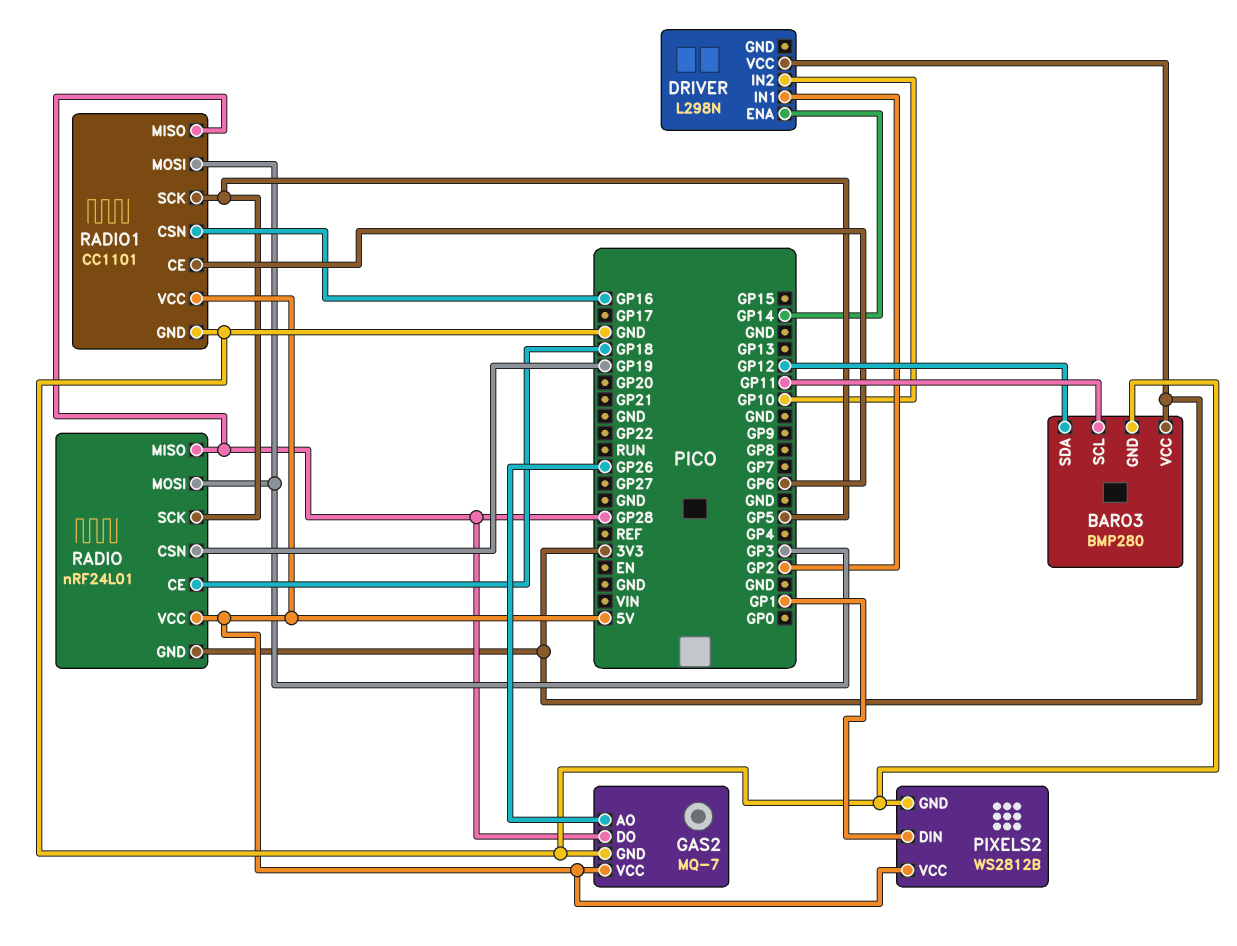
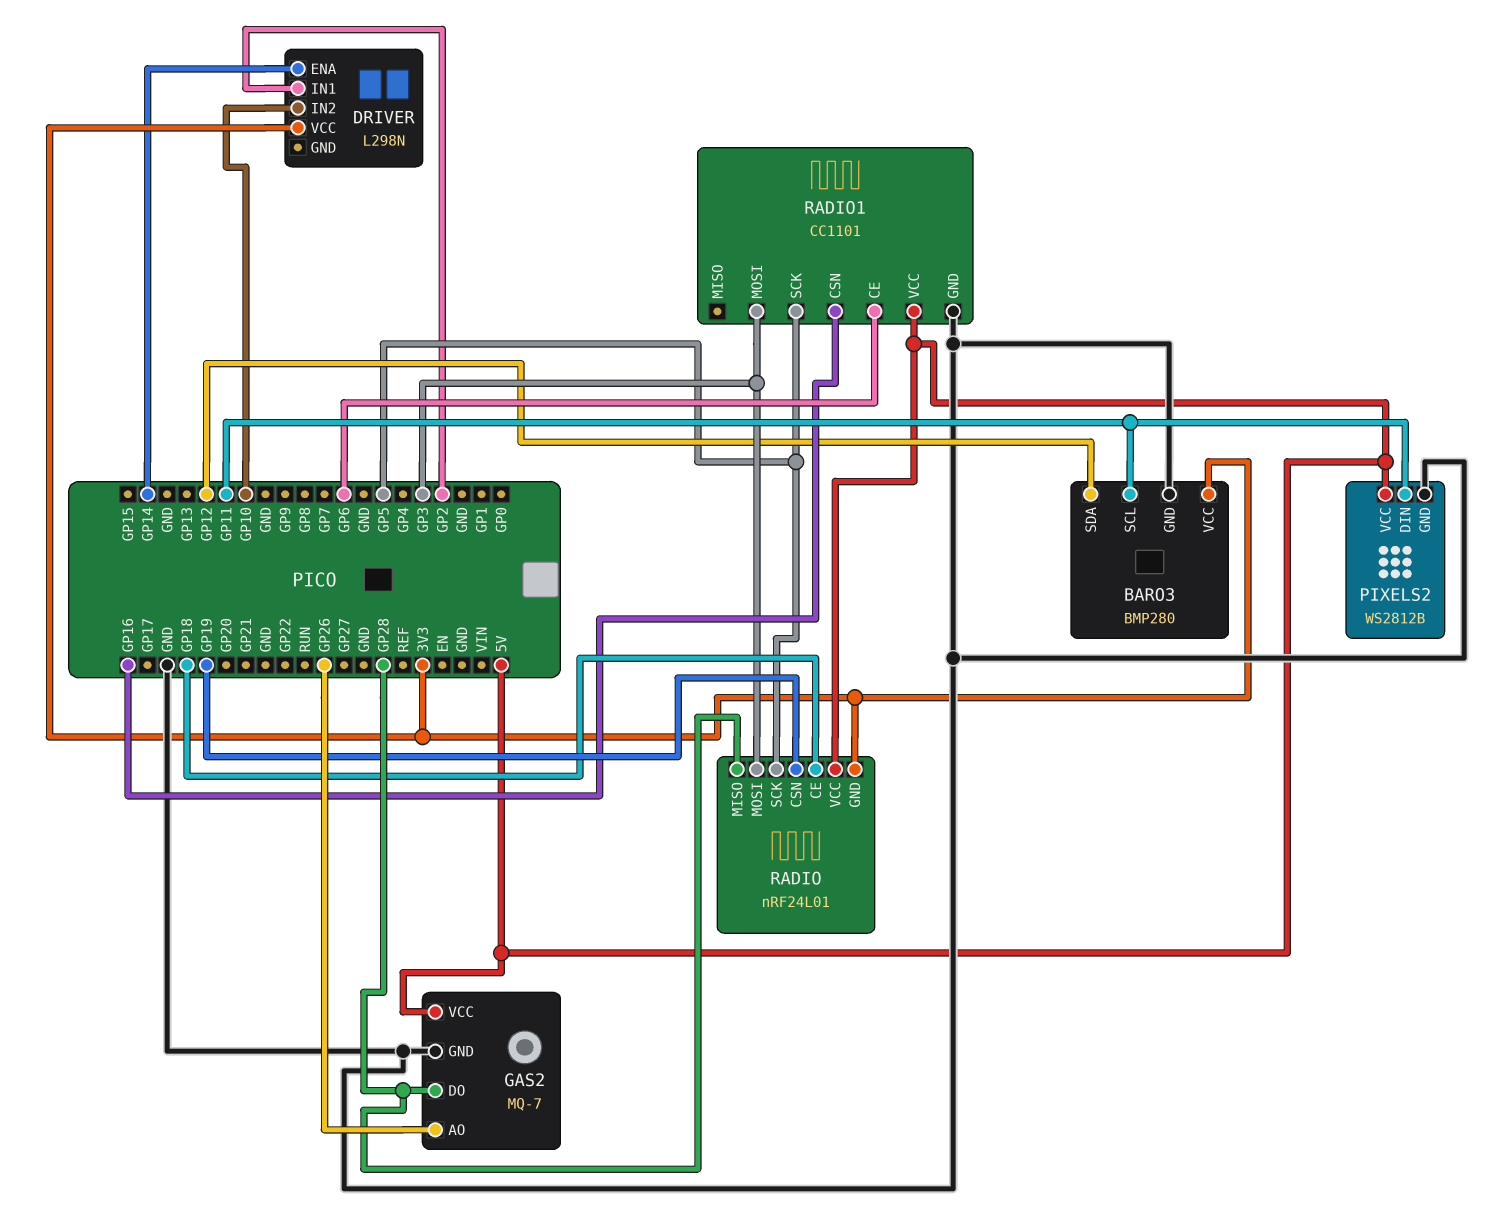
PIXELS2 pin DIN: GP1 -> GP11
RADIO1 pin MISO: GP28 -> none

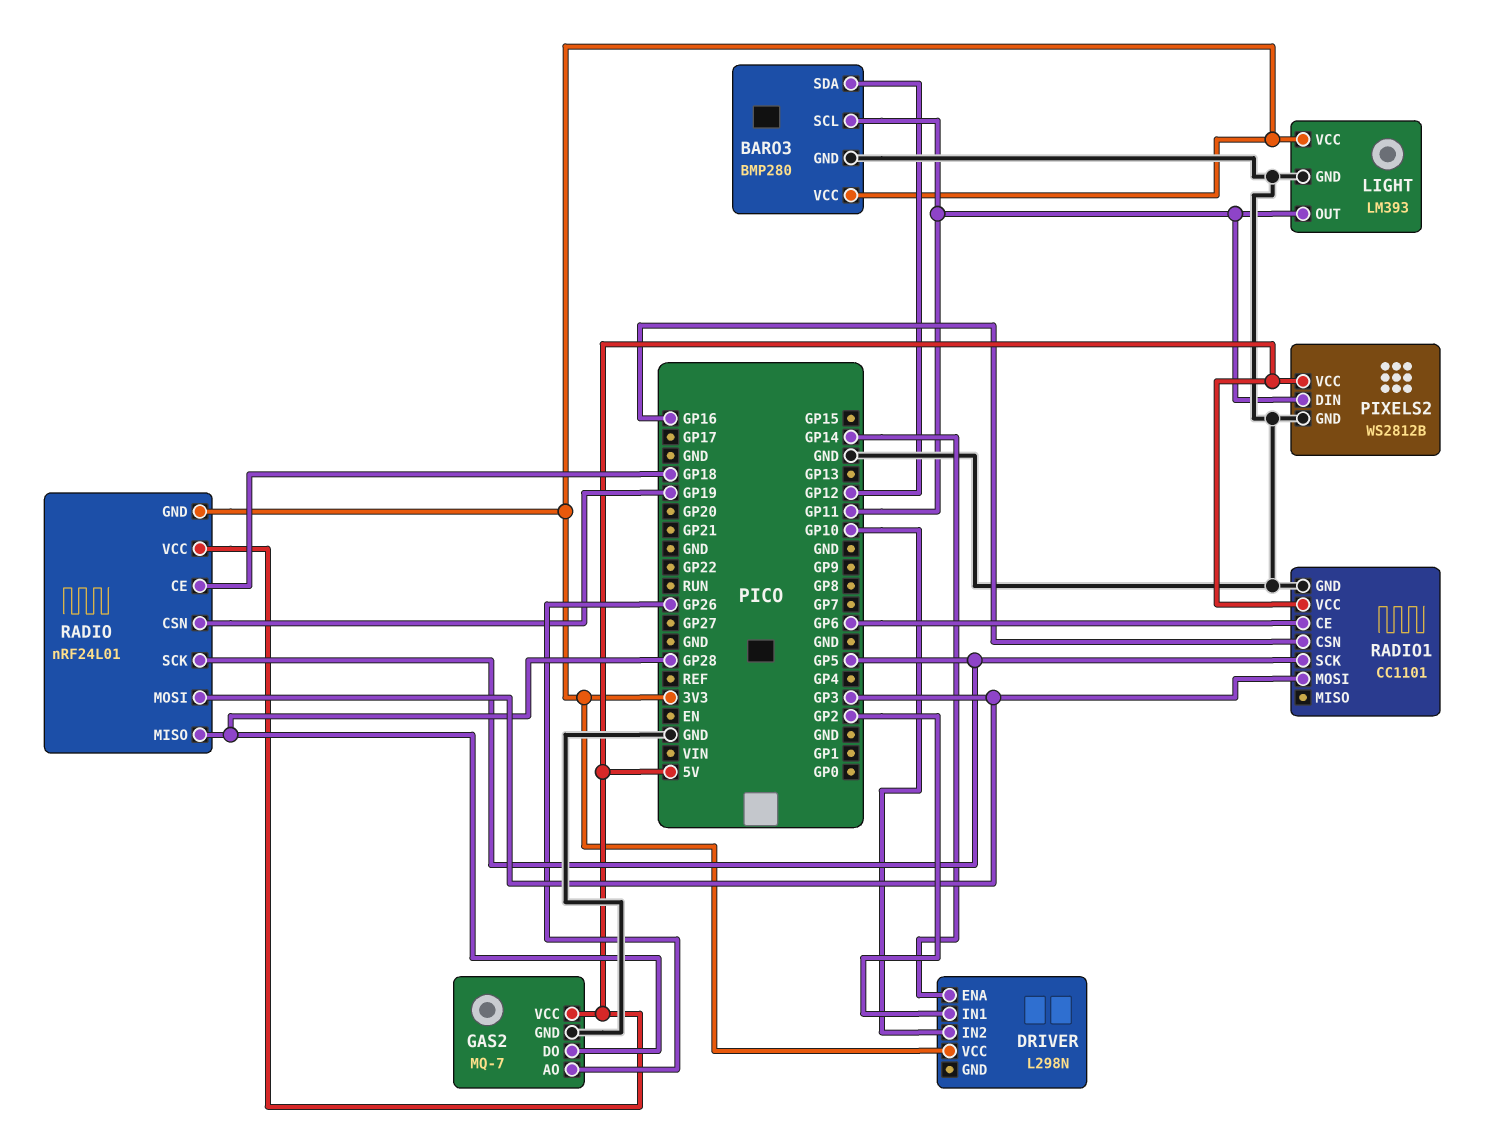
LIGHT: none -> LM393
LIGHT pin GND: none -> GND
LIGHT pin OUT: none -> GP11
LIGHT pin VCC: none -> 3V3

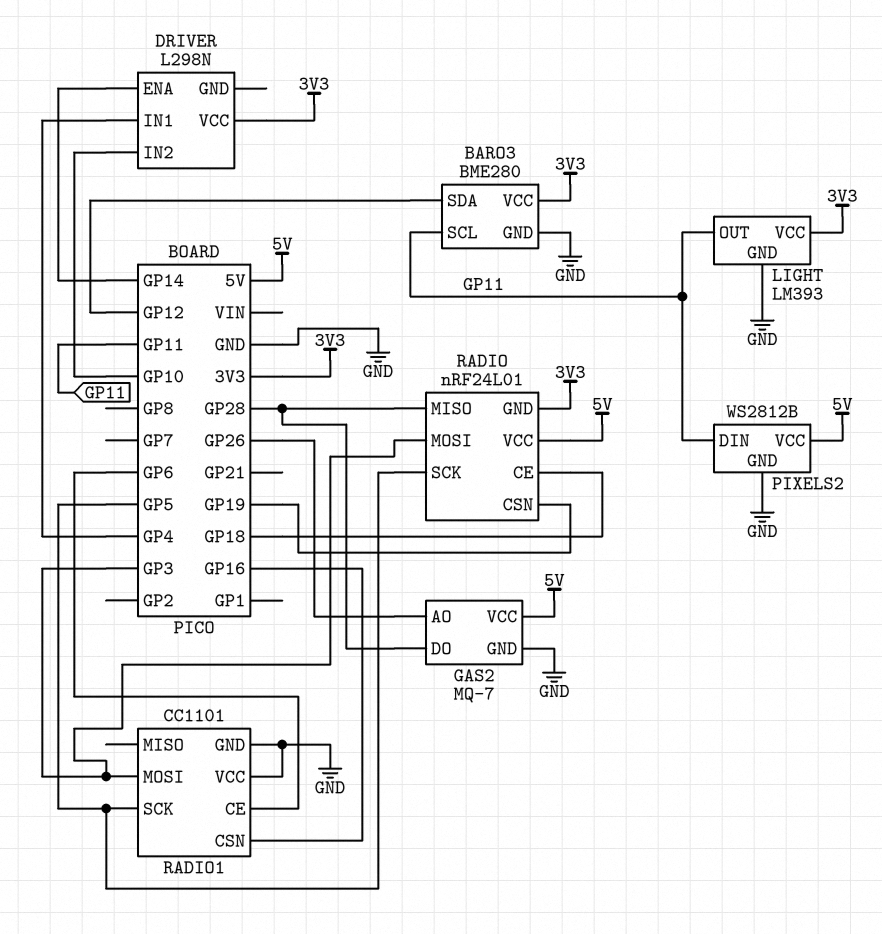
BARO3: BMP280 -> BME280
DRIVER pin IN1: GP2 -> GP4
RADIO1 pin VCC: 5V -> GND

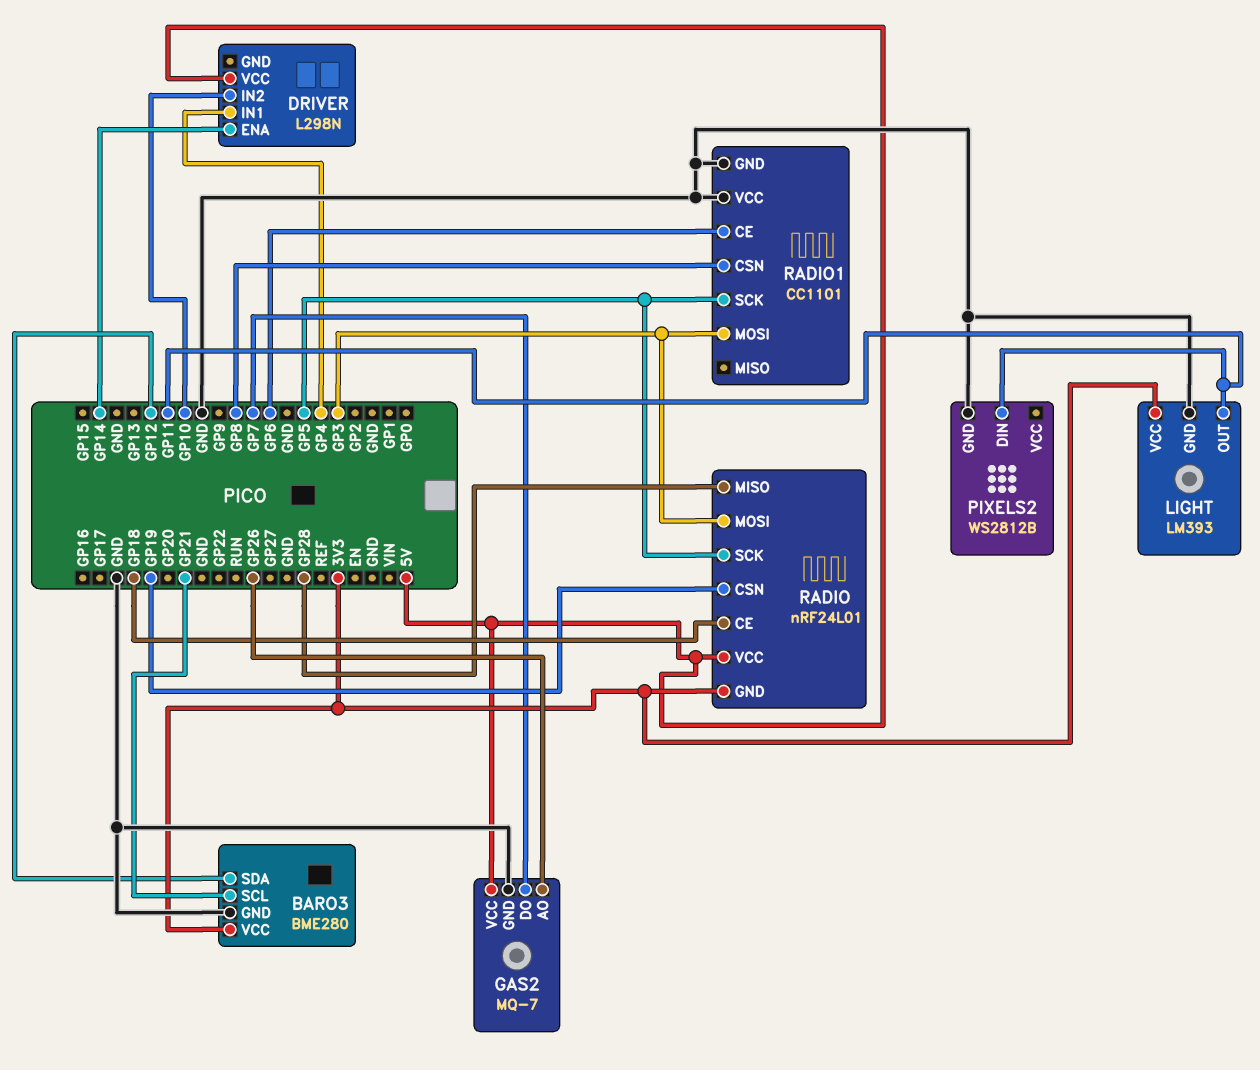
BARO3 pin SCL: GP11 -> GP21
DRIVER pin VCC: 3V3 -> 5V
GAS2 pin DO: GP28 -> GP7
PIXELS2 pin VCC: 5V -> none
RADIO1 pin CSN: GP16 -> GP8

